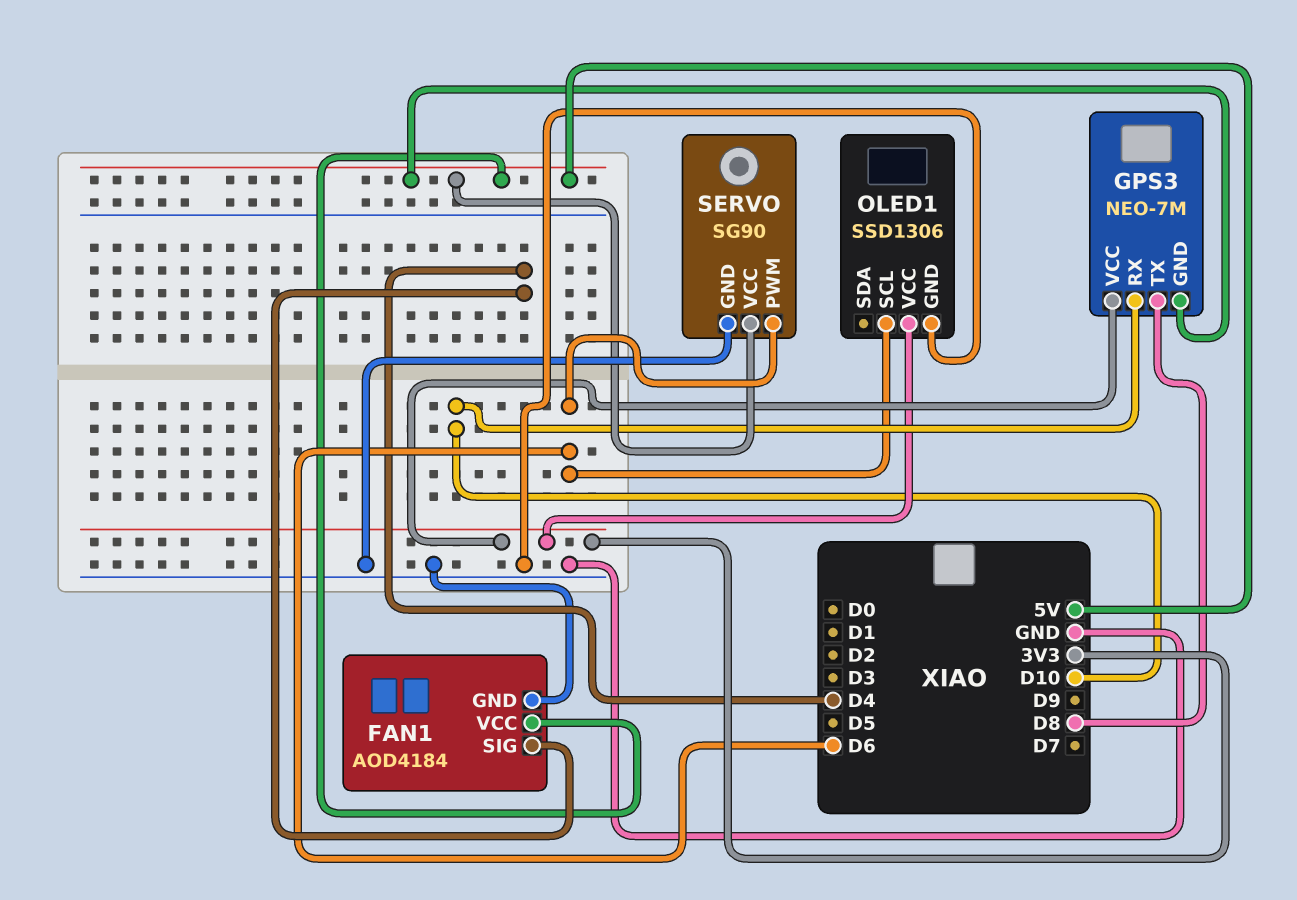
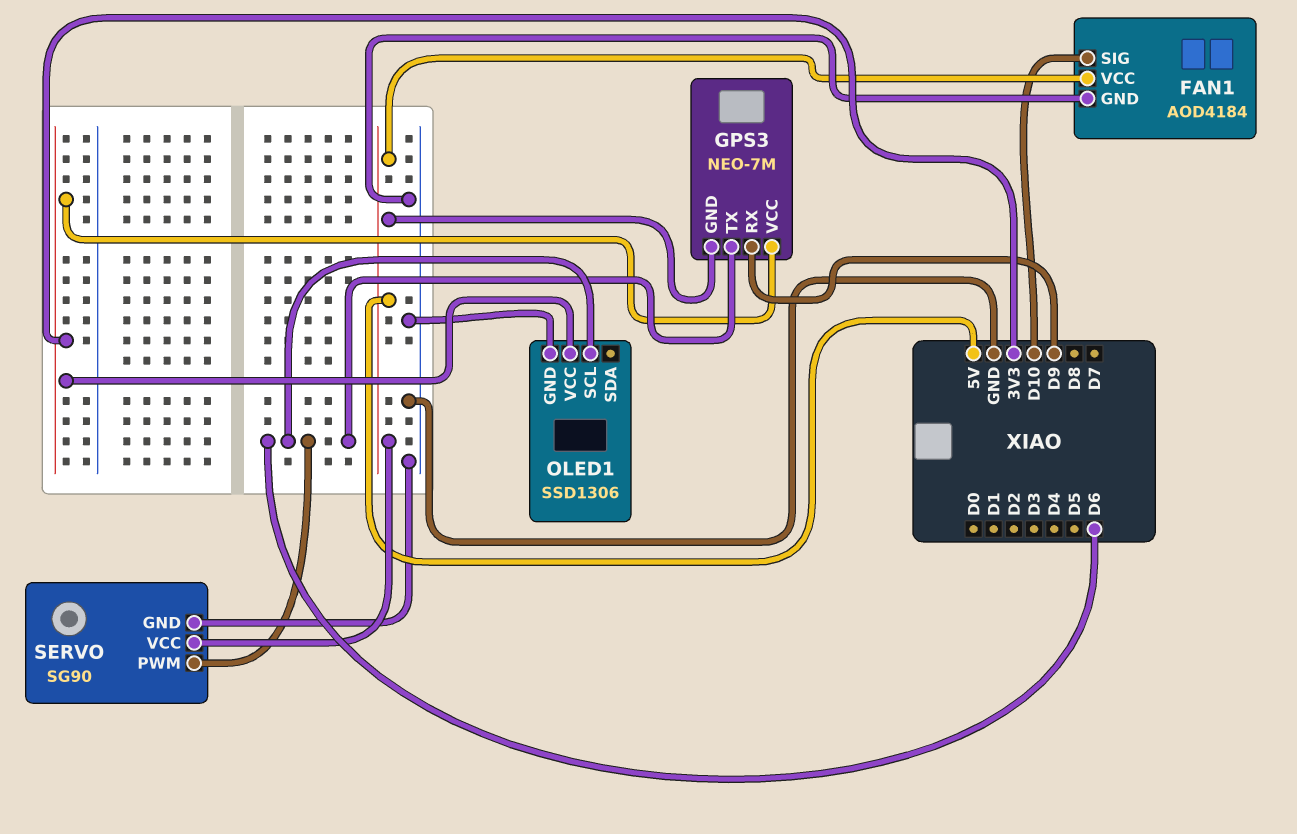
FAN1 pin SIG: D4 -> D10
GPS3 pin RX: D10 -> D9
GPS3 pin TX: D8 -> D6

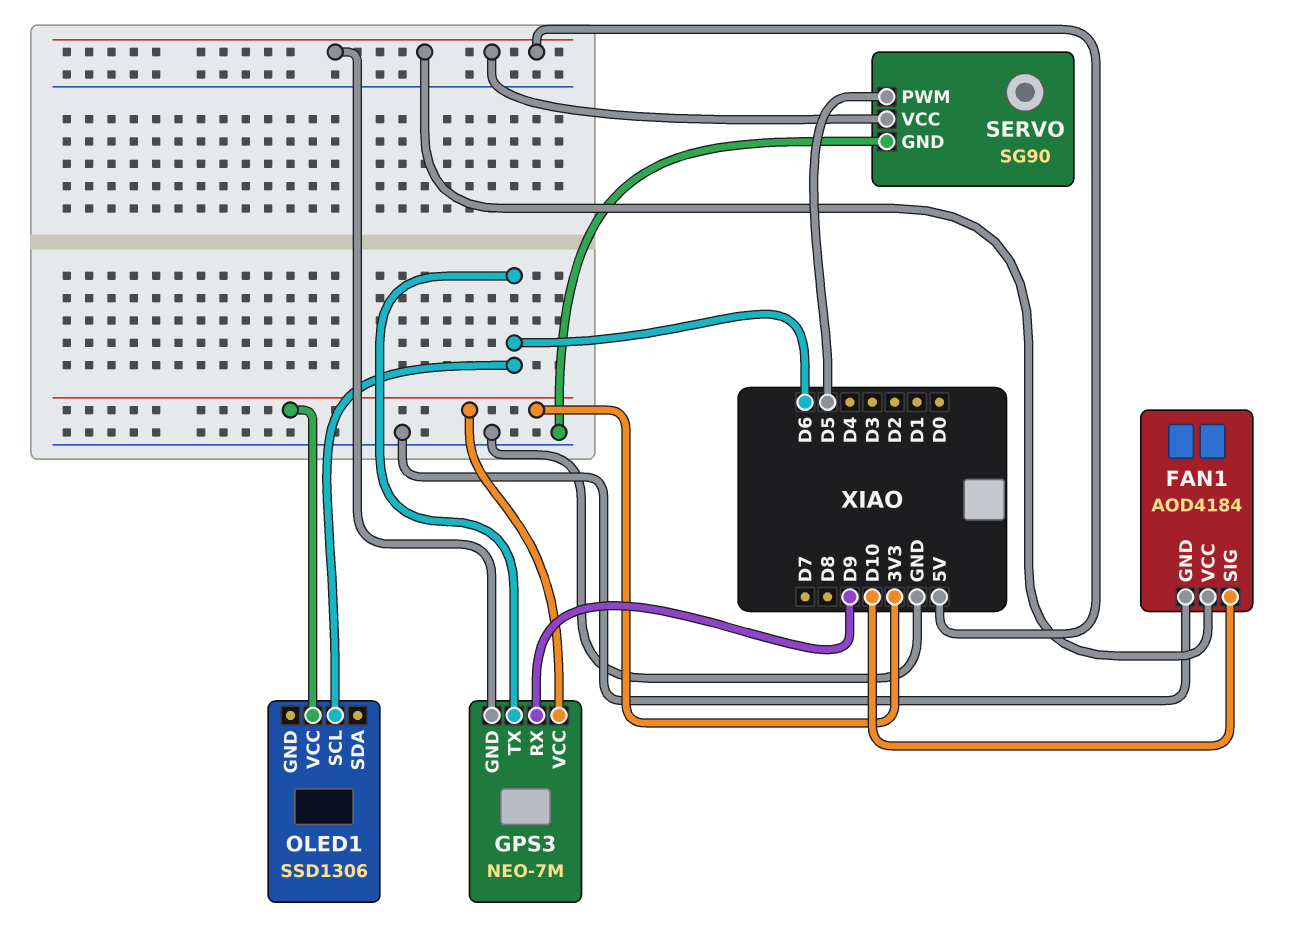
OLED1 pin GND: GND -> none
SERVO pin PWM: D6 -> D5

